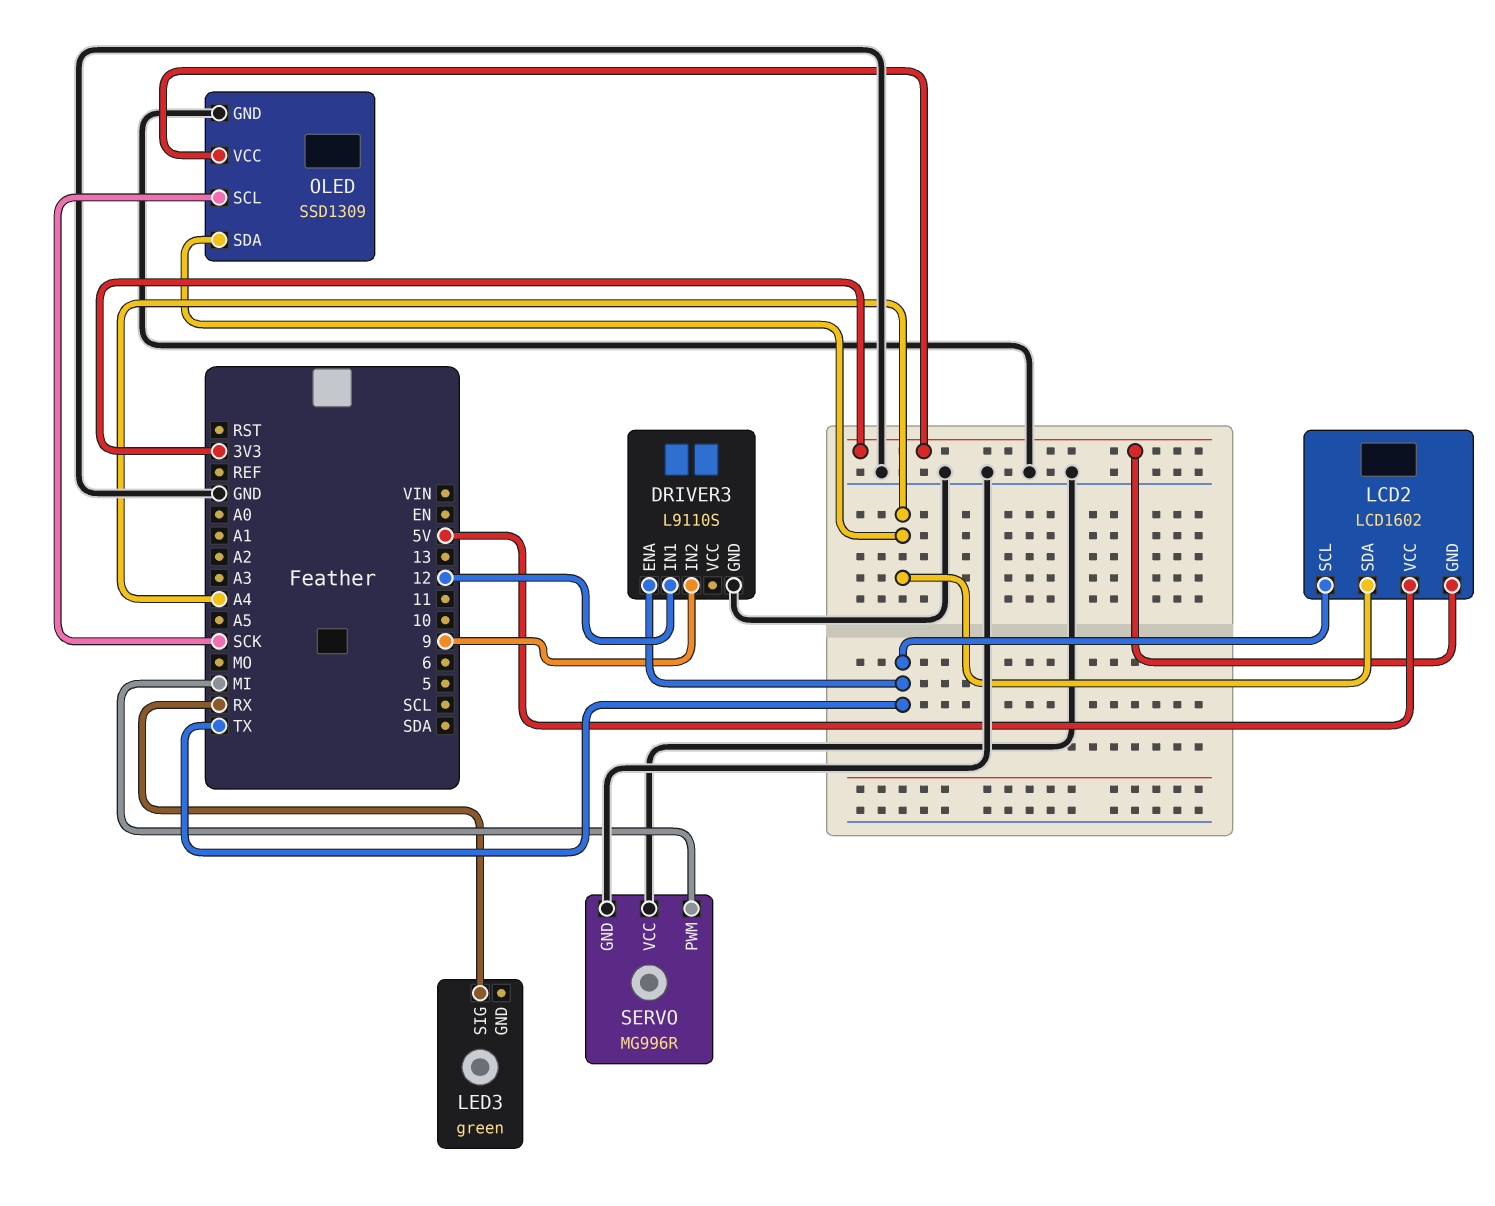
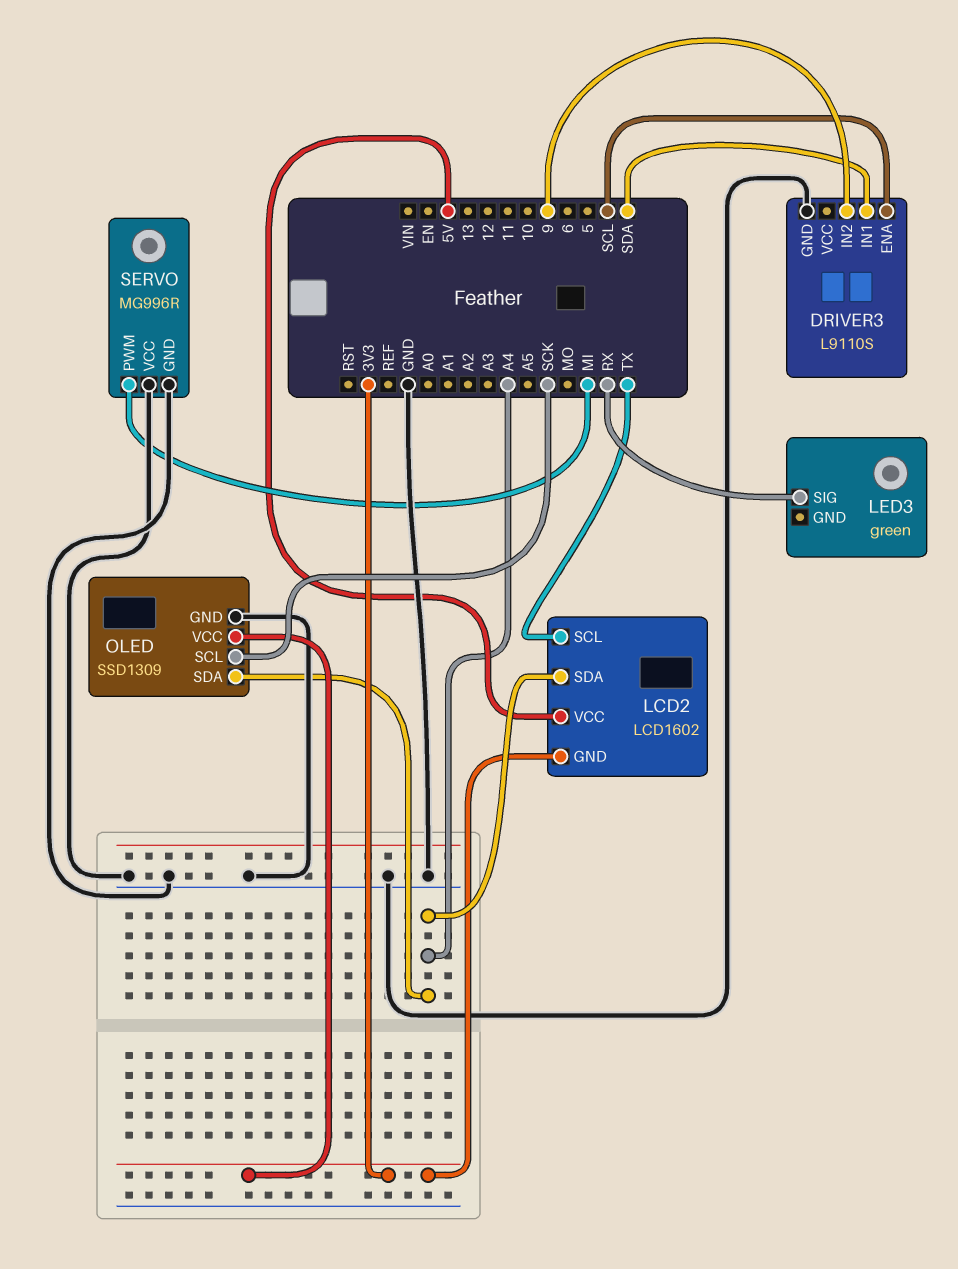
DRIVER3 pin ENA: TX -> SCL
DRIVER3 pin IN1: 12 -> SDA

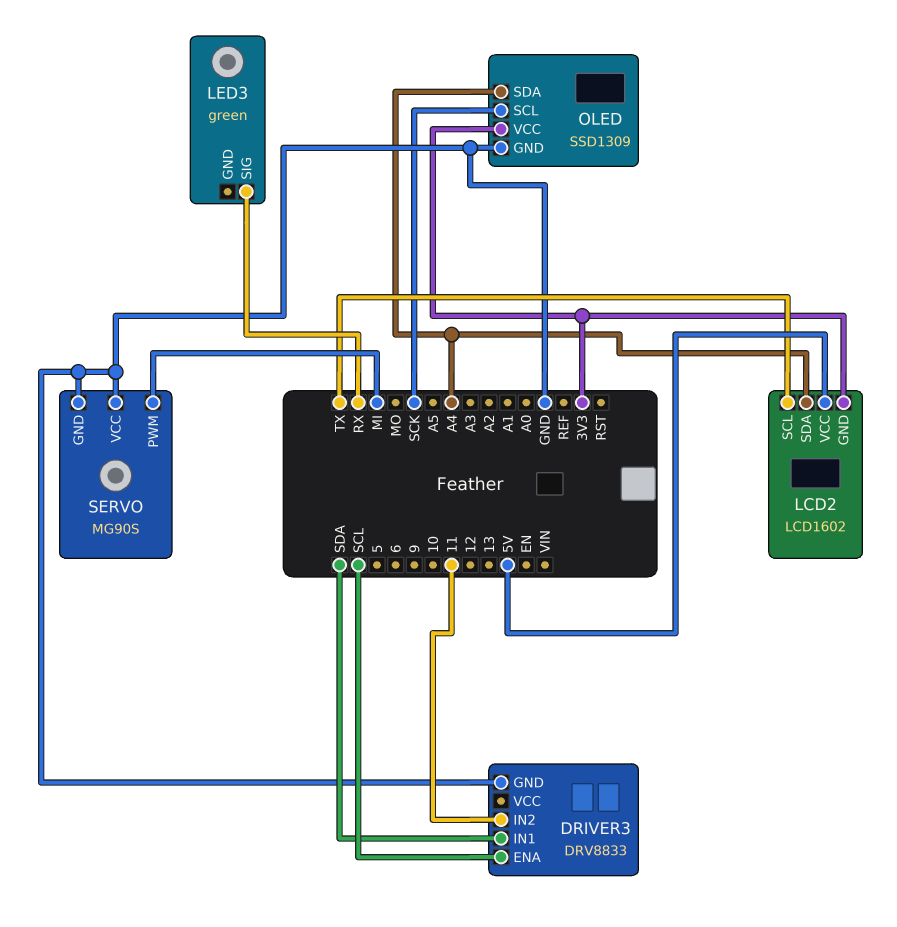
DRIVER3: L9110S -> DRV8833
DRIVER3 pin IN2: 9 -> 11
SERVO: MG996R -> MG90S

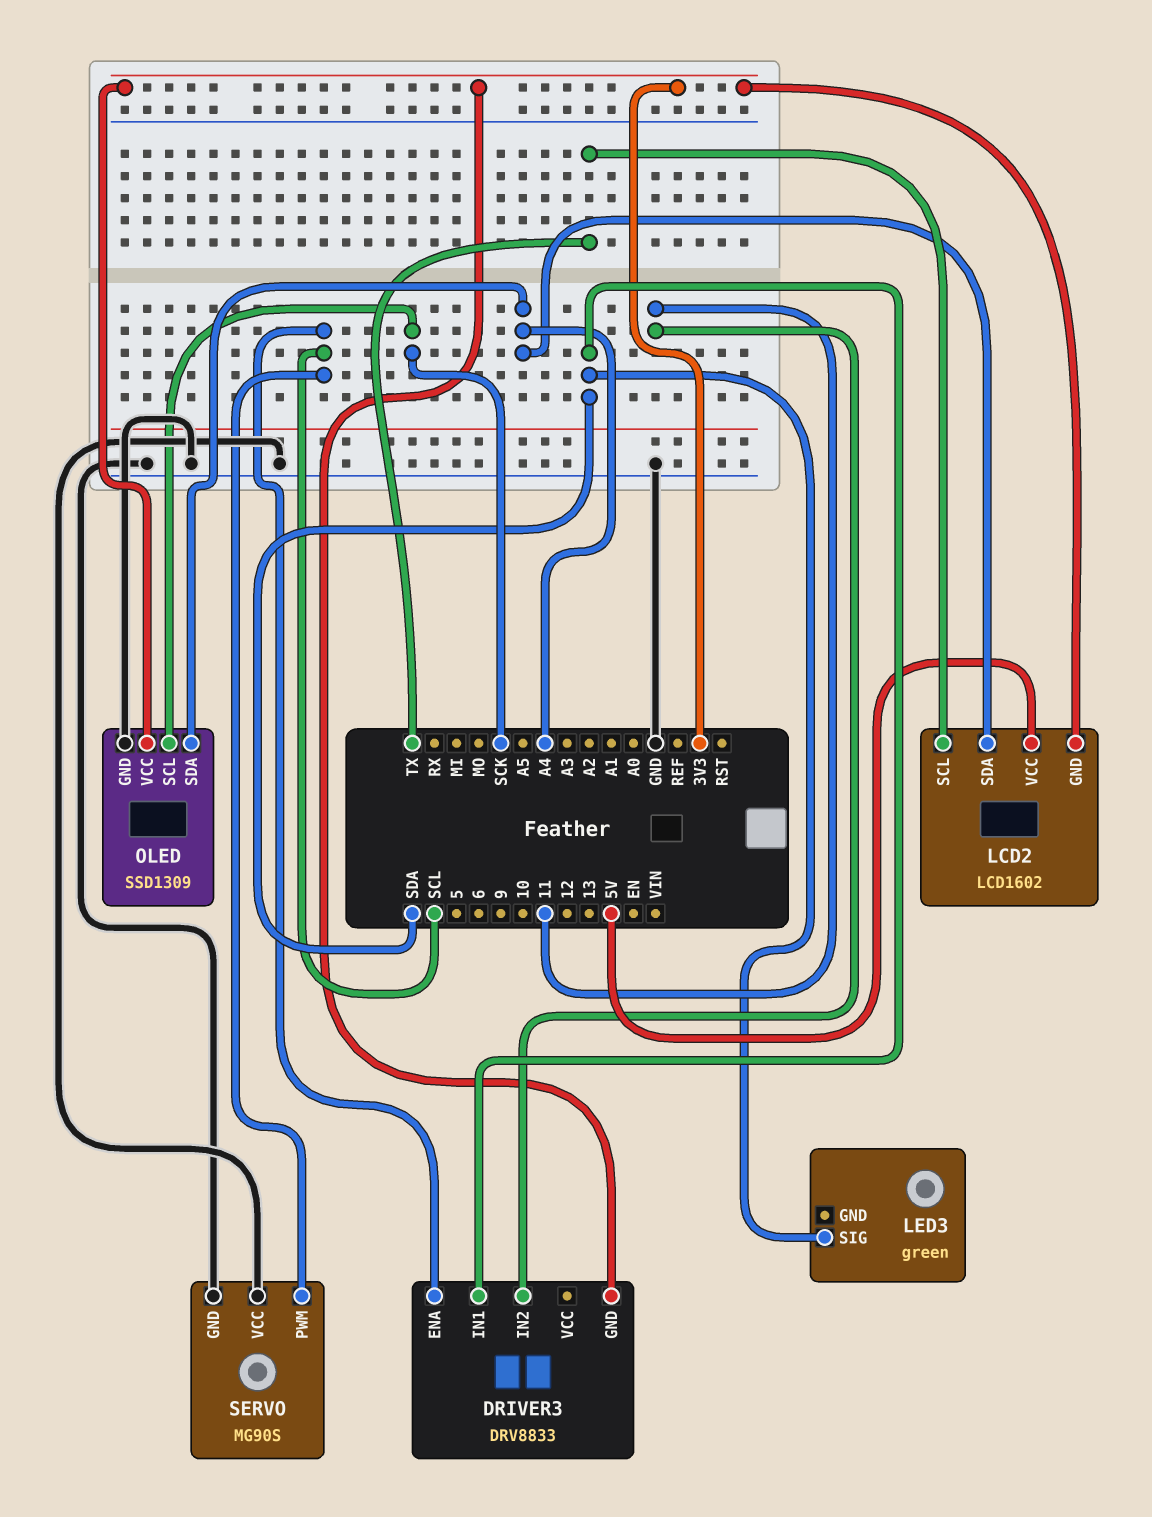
DRIVER3 pin GND: GND -> 3V3
LED3 pin SIG: RX -> SDA
SERVO pin PWM: MI -> SCL

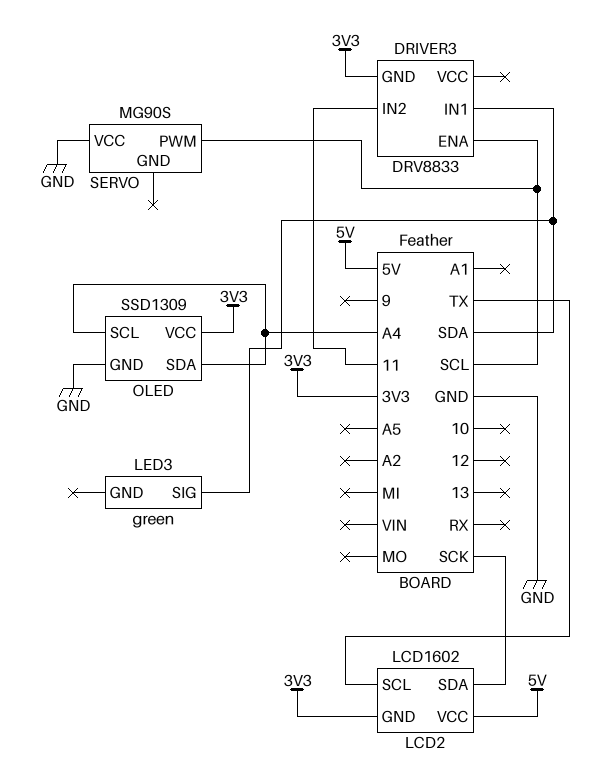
LCD2 pin SDA: A4 -> SCK
OLED pin SCL: SCK -> A4
SERVO pin GND: GND -> none

